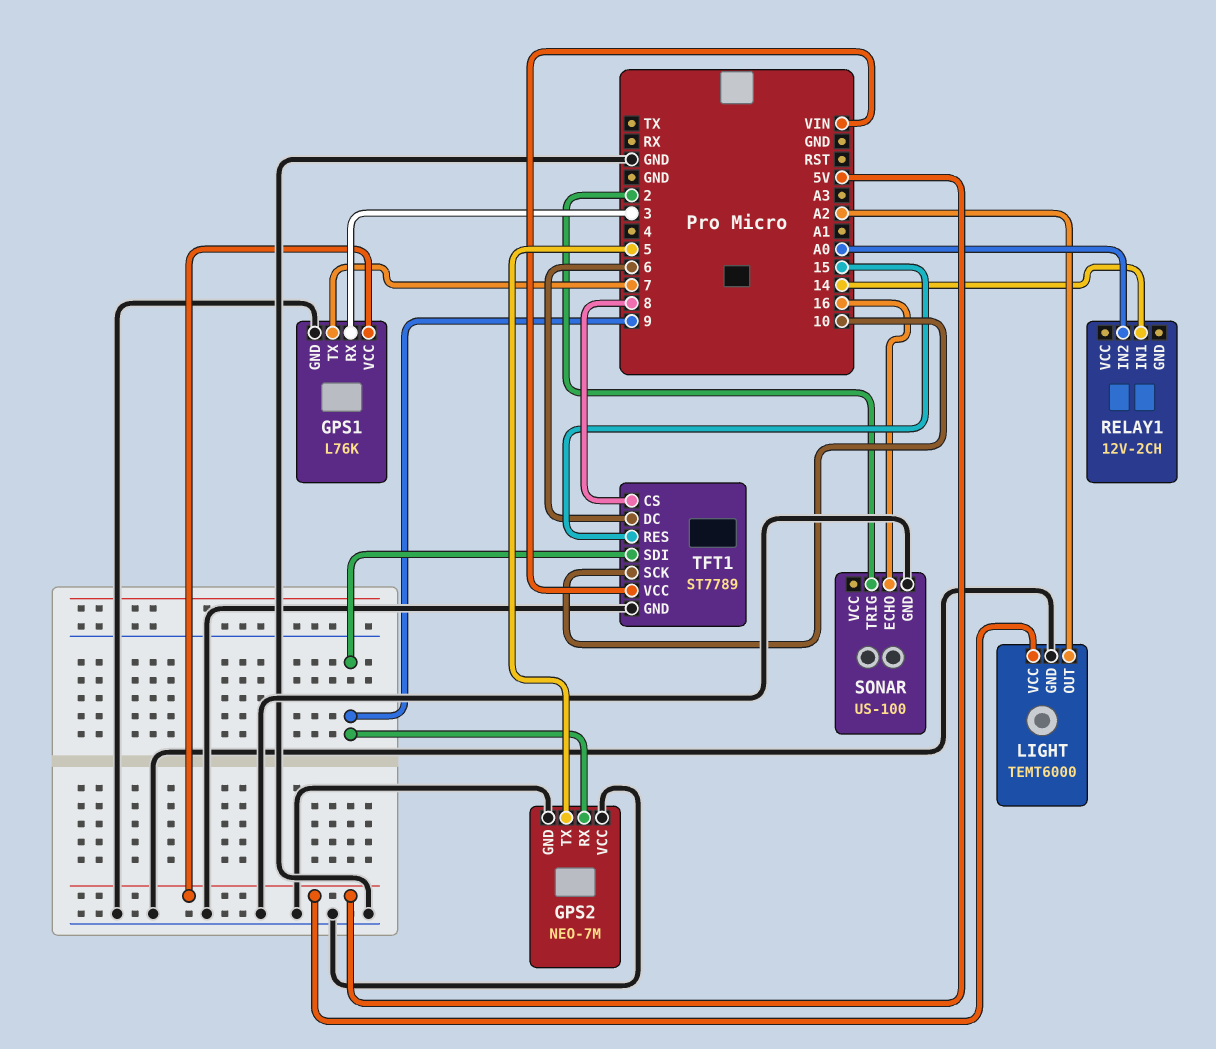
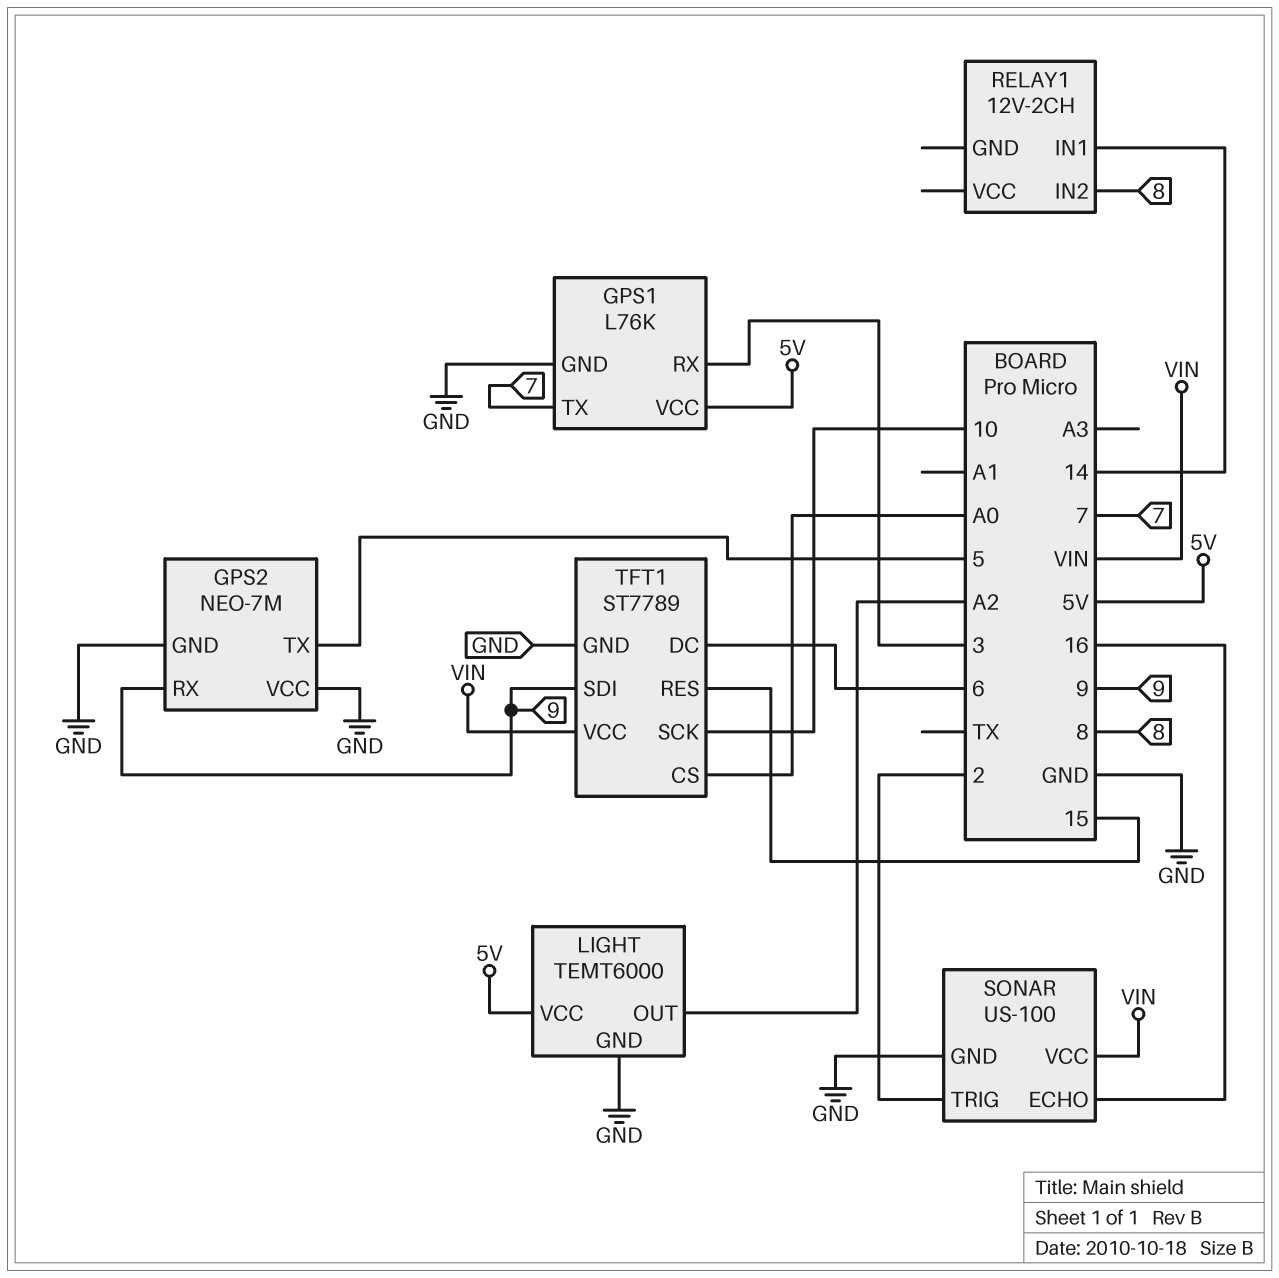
RELAY1 pin IN2: A0 -> 8
SONAR pin VCC: none -> VIN
TFT1 pin CS: 8 -> A0

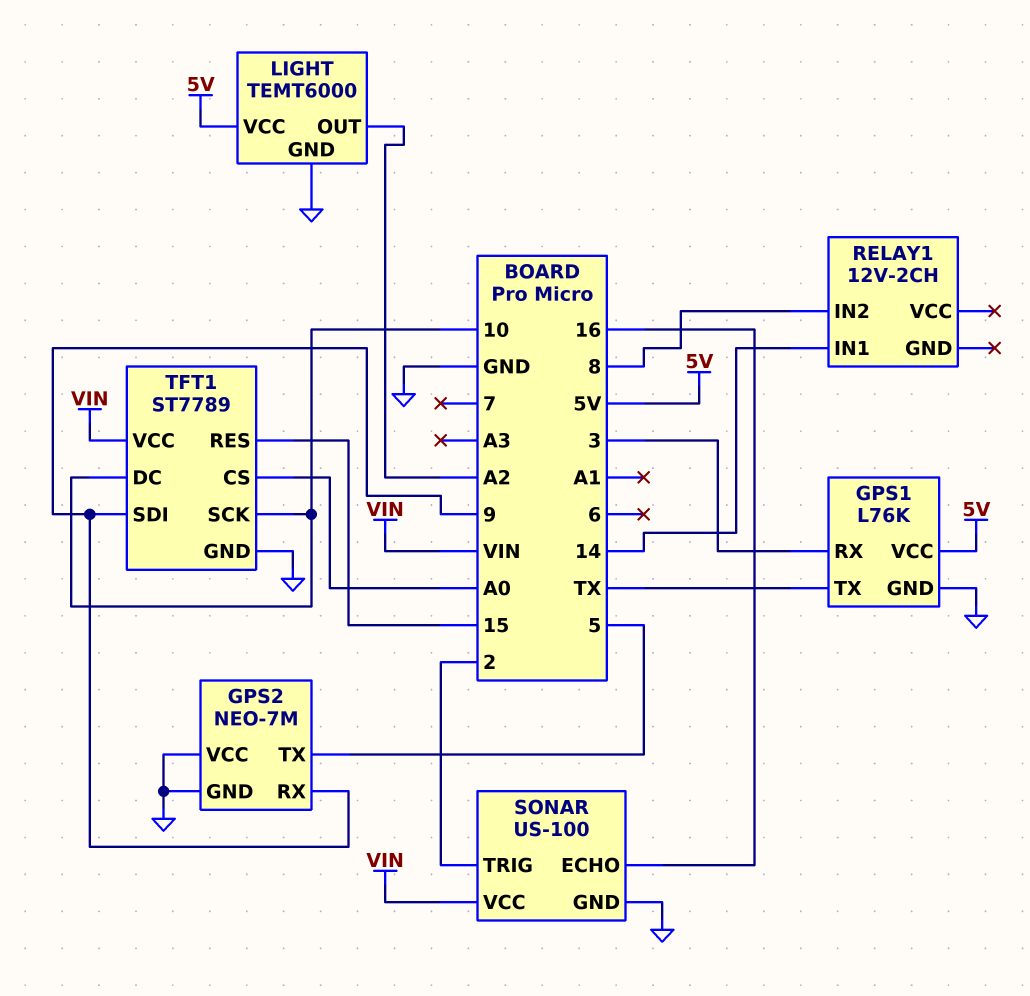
GPS1 pin TX: 7 -> TX
TFT1 pin DC: 6 -> 10

